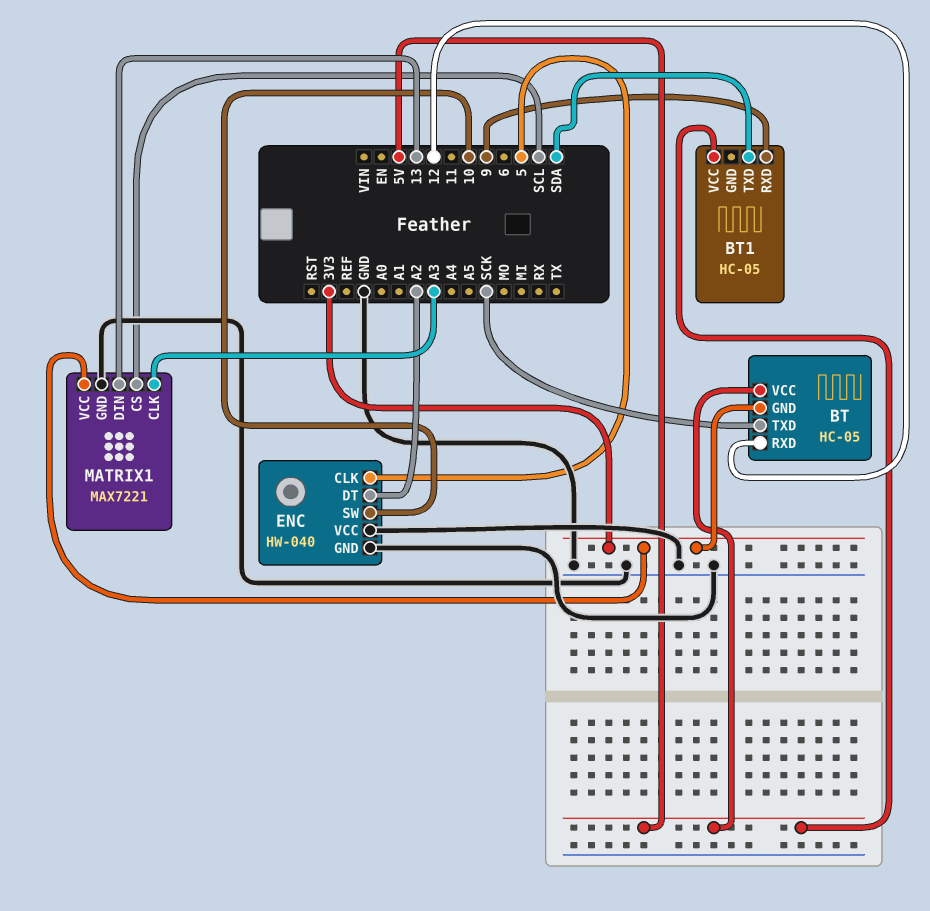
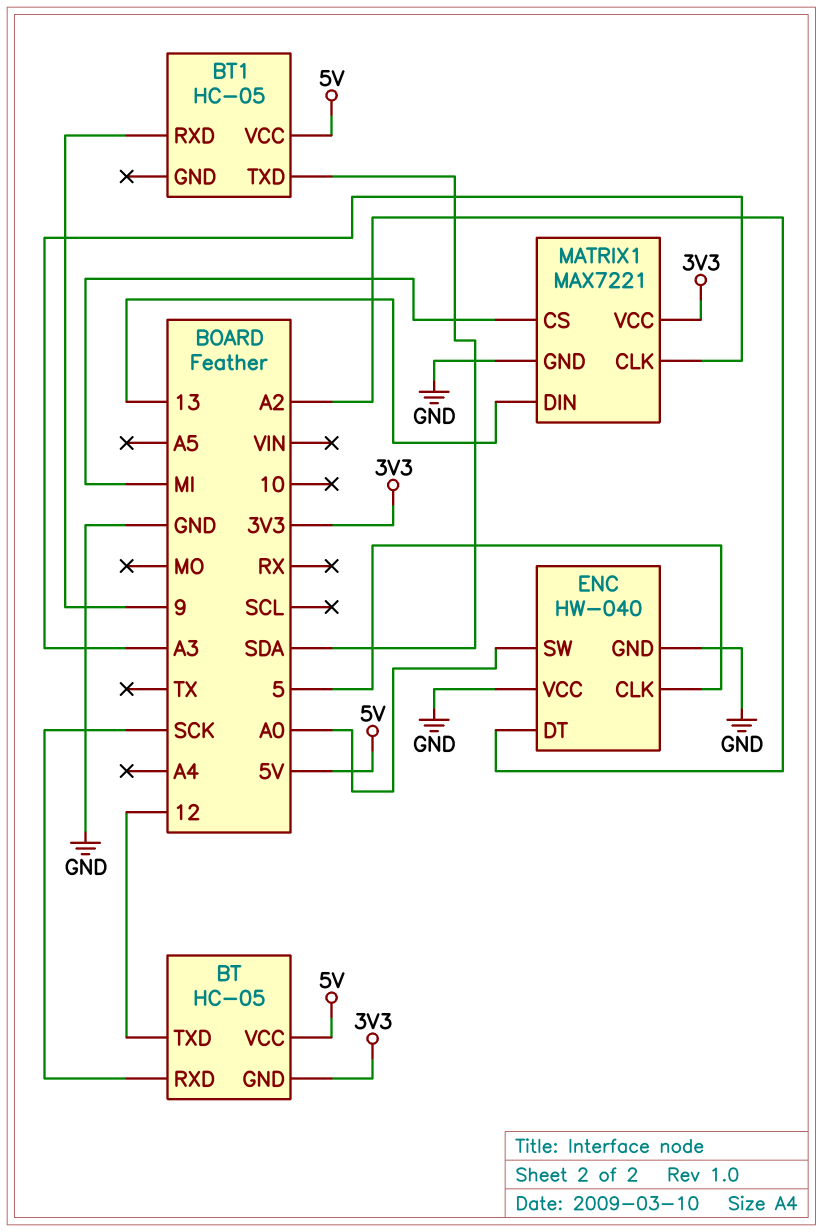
BT pin RXD: 12 -> SCK
BT pin TXD: SCK -> 12
ENC pin SW: 10 -> A0
MATRIX1 pin CS: SCL -> MI

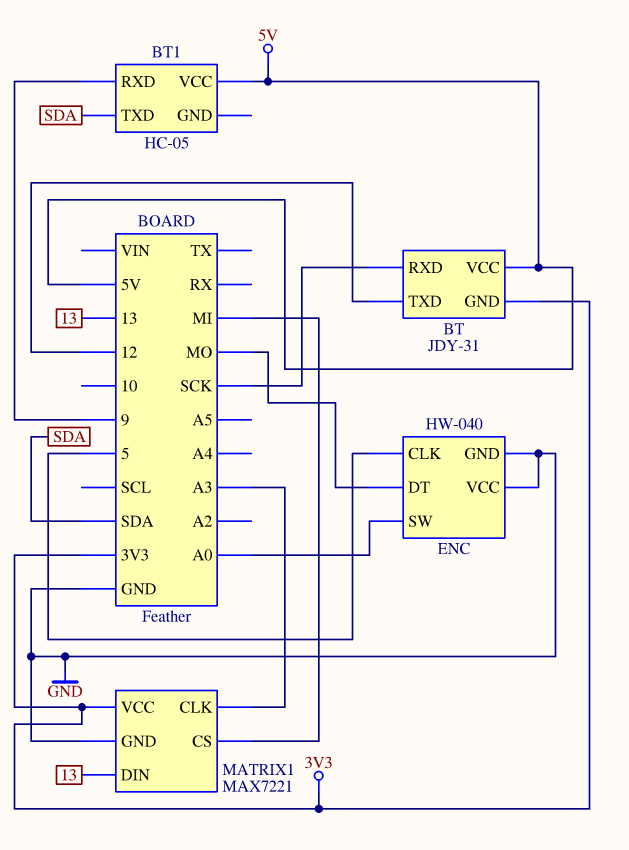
BT: HC-05 -> JDY-31
ENC pin DT: A2 -> MO

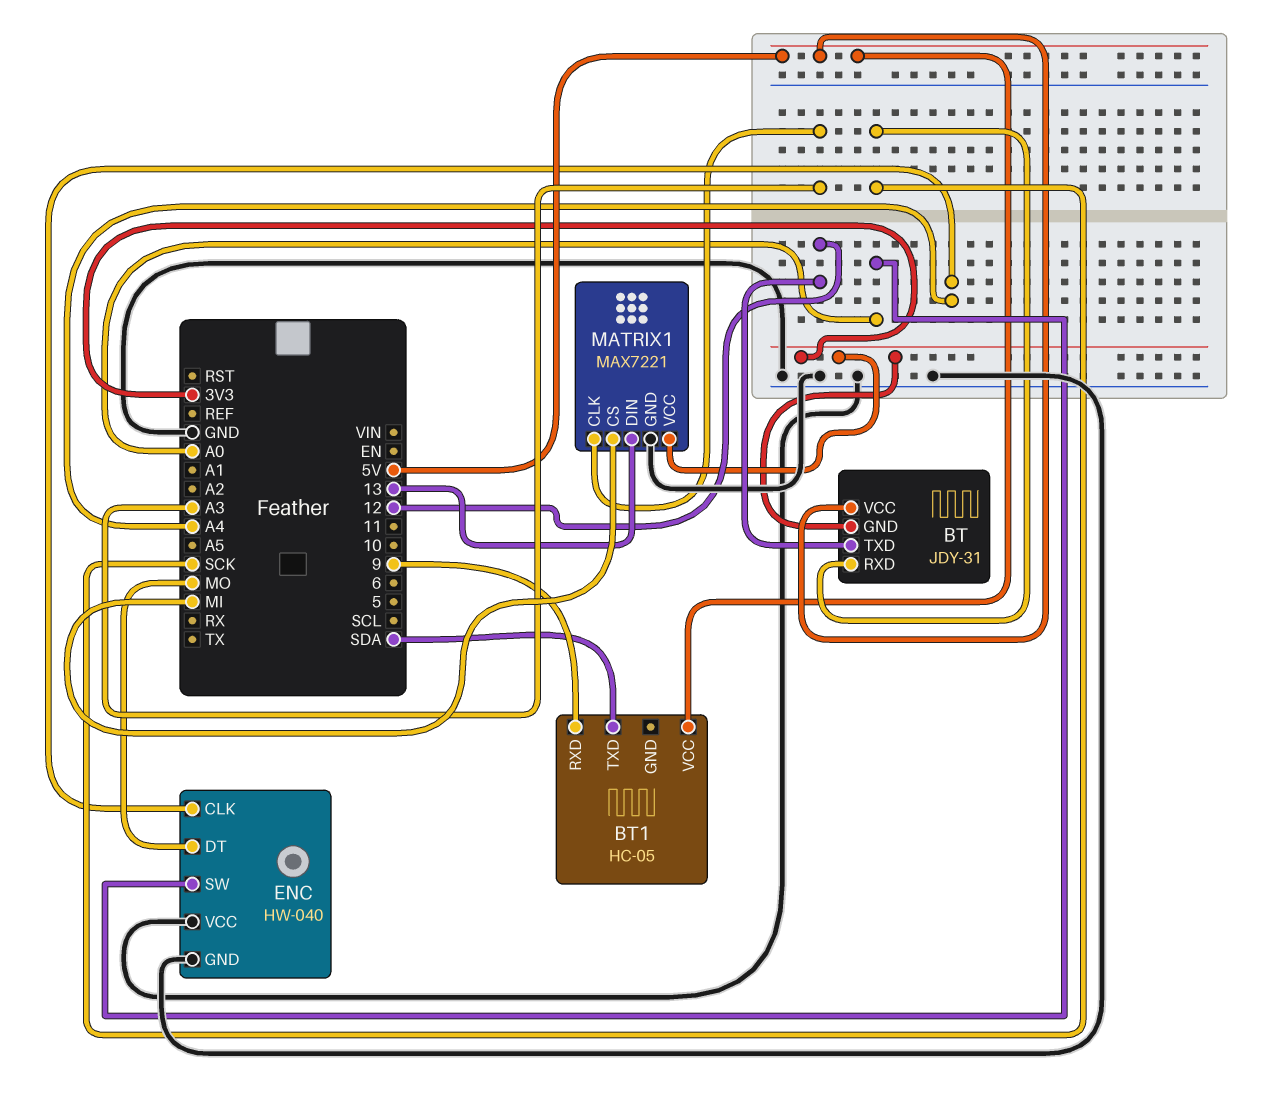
ENC pin CLK: 5 -> A4

